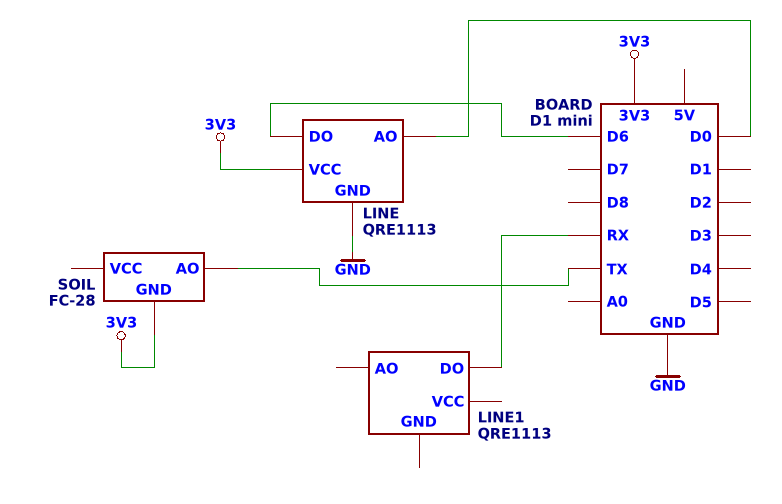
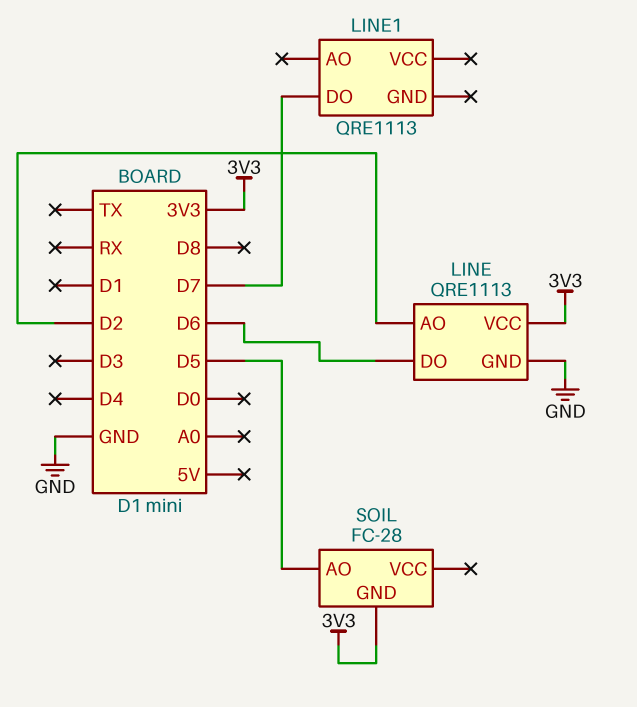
LINE pin AO: D0 -> D2
LINE1 pin DO: RX -> D7
SOIL pin AO: TX -> D5

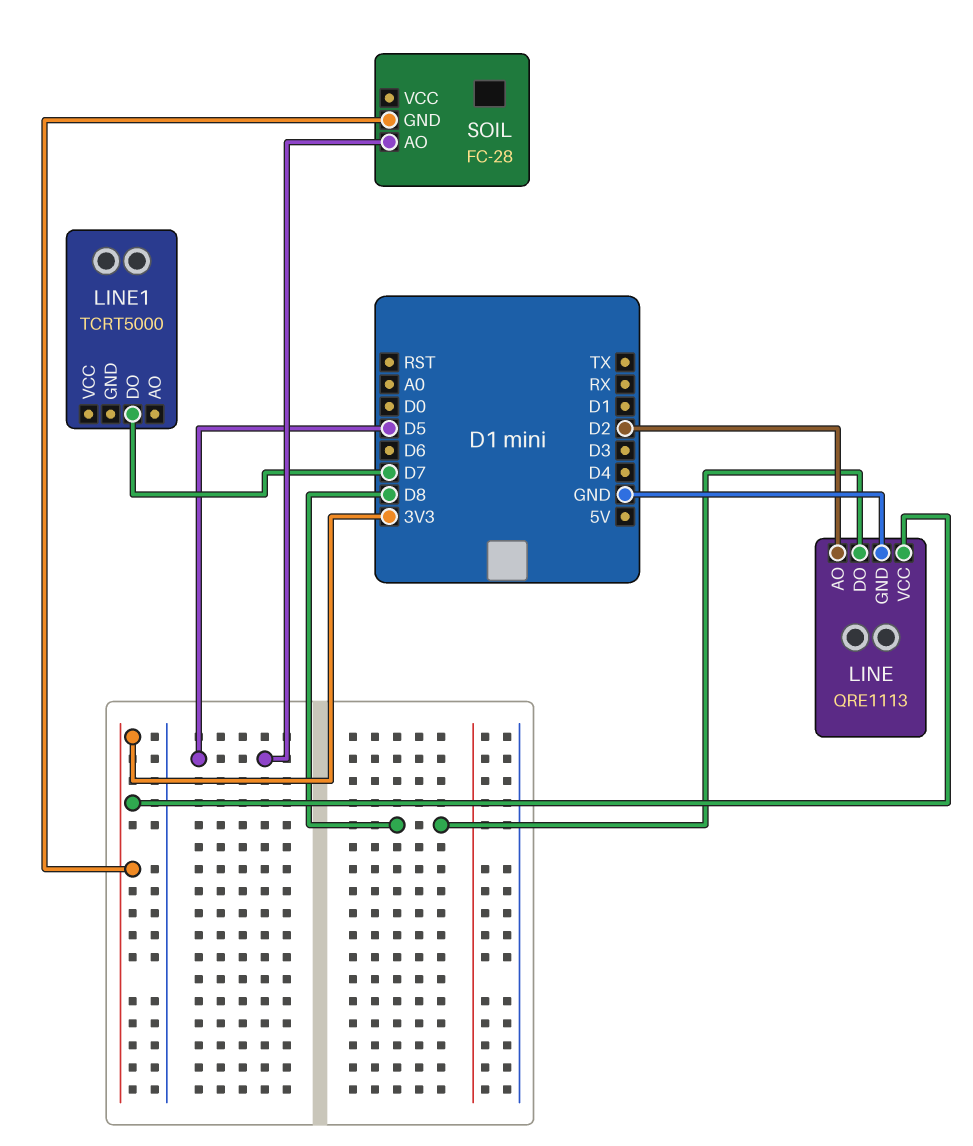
LINE pin DO: D6 -> D8
LINE1: QRE1113 -> TCRT5000

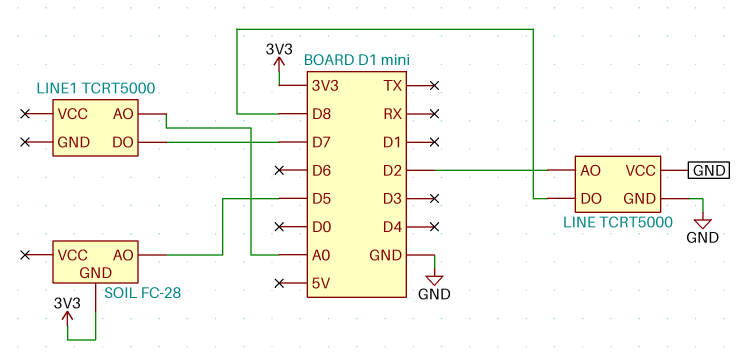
LINE: QRE1113 -> TCRT5000
LINE pin VCC: 3V3 -> GND
LINE1 pin AO: none -> A0

